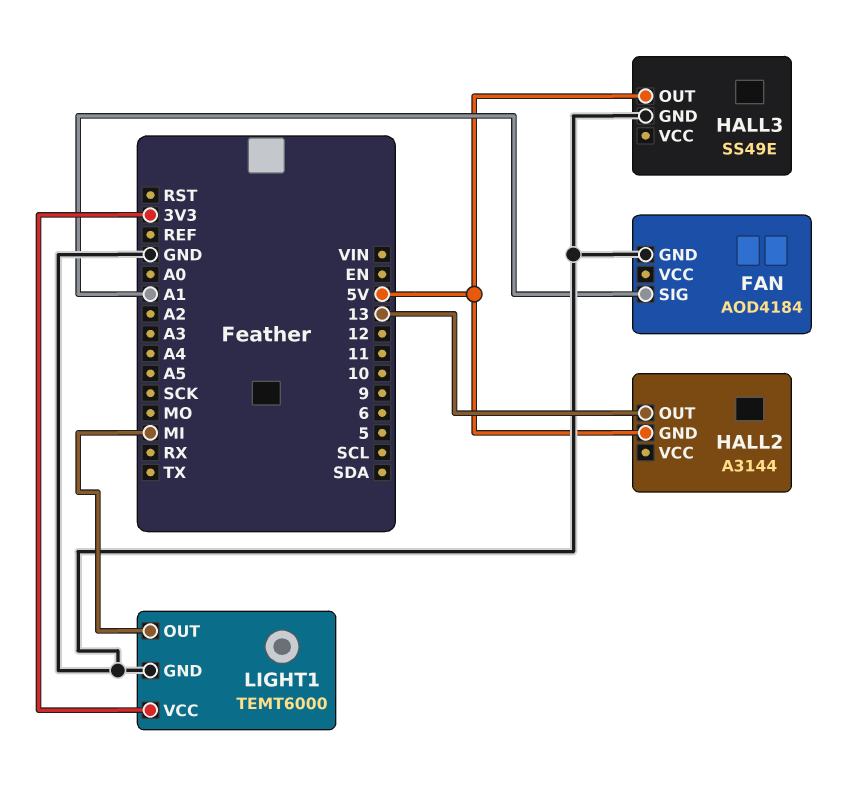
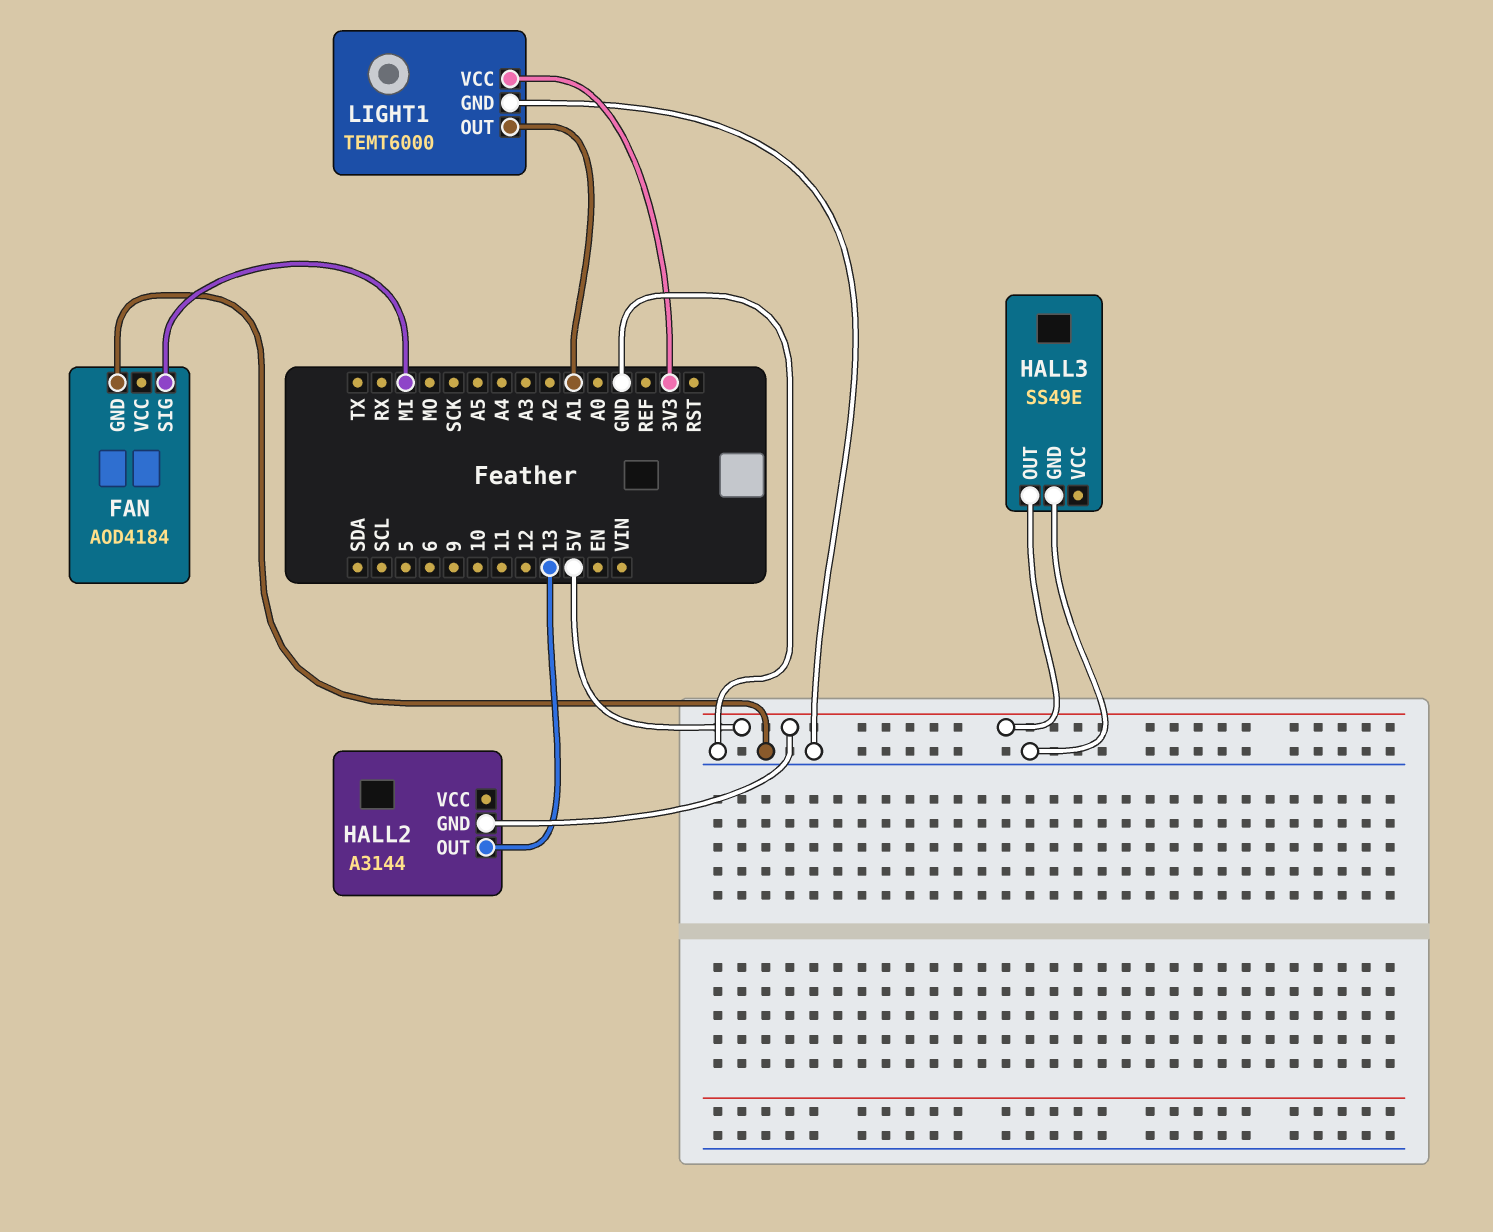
FAN pin SIG: A1 -> MI
LIGHT1 pin OUT: MI -> A1

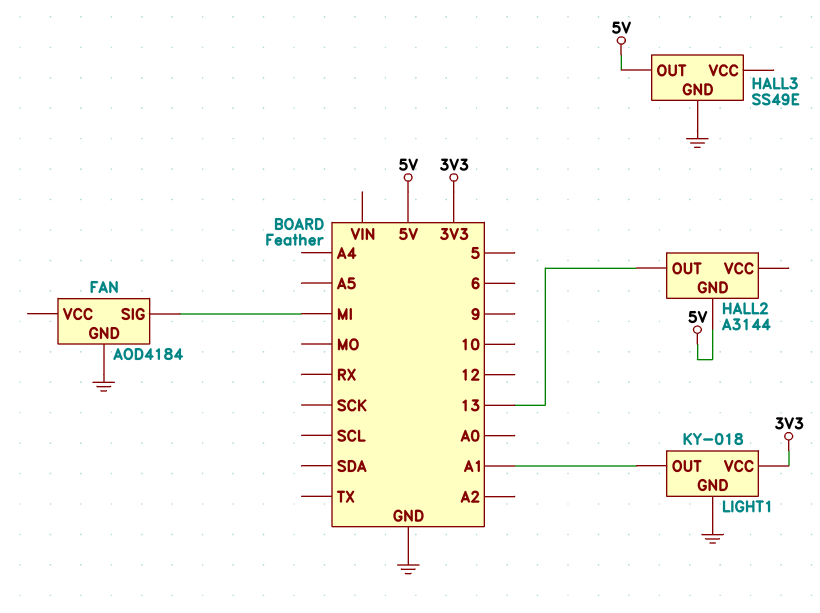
LIGHT1: TEMT6000 -> KY-018

